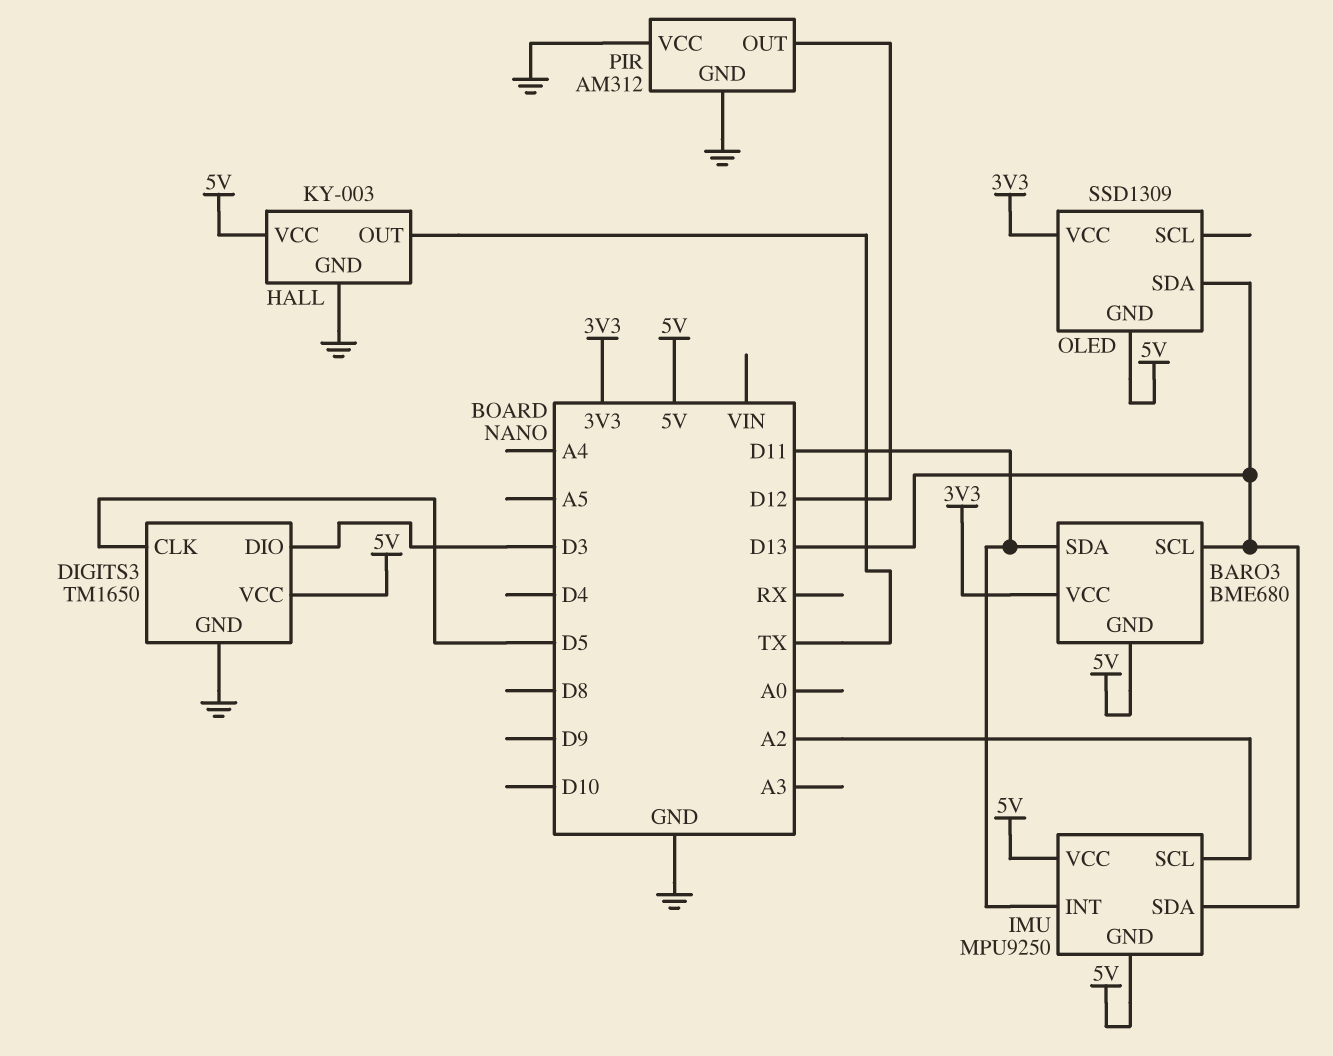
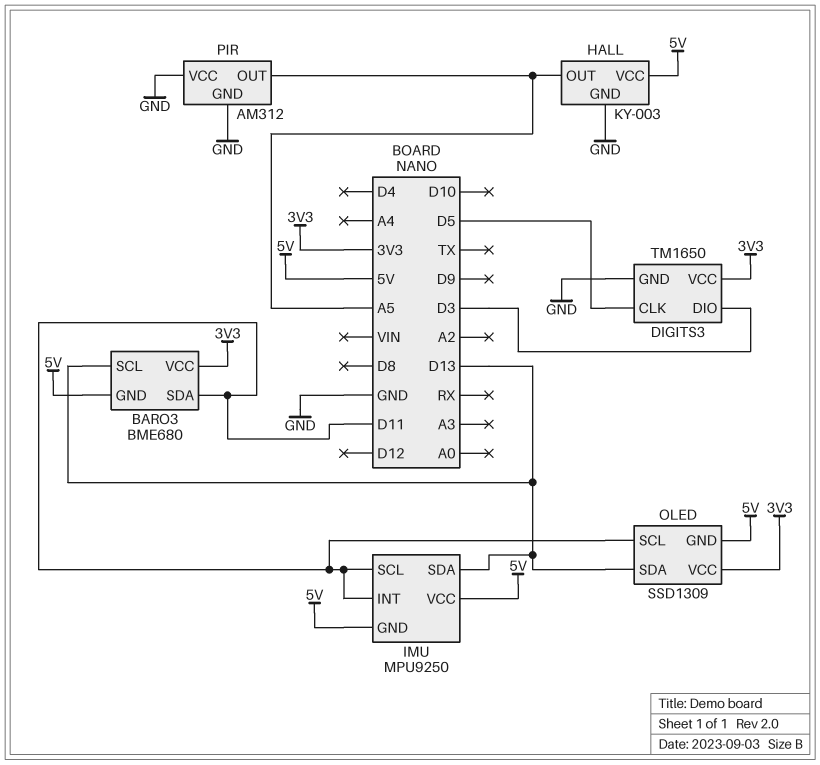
DIGITS3 pin VCC: 5V -> 3V3
HALL pin OUT: TX -> A5
IMU pin SCL: A2 -> D11
OLED pin SCL: none -> D11
PIR pin OUT: D12 -> A5

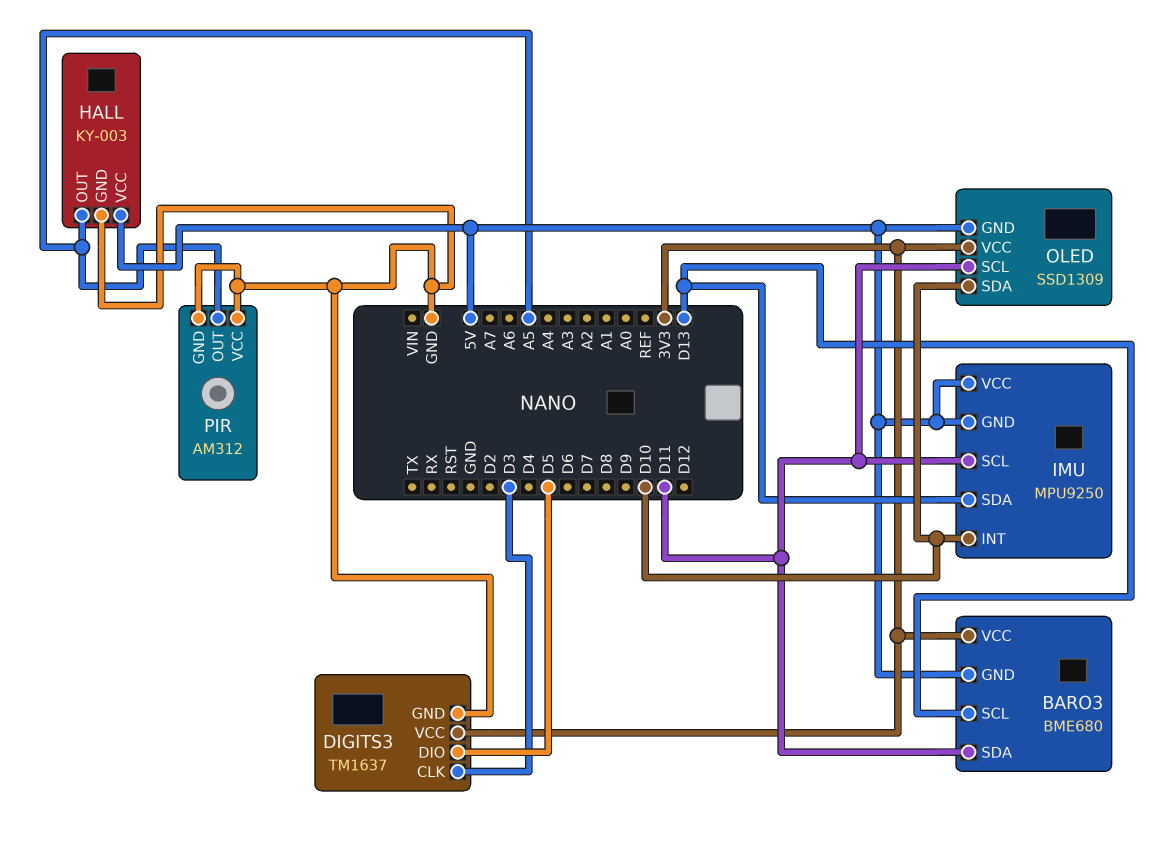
DIGITS3: TM1650 -> TM1637
DIGITS3 pin CLK: D5 -> D3
DIGITS3 pin DIO: D3 -> D5
IMU pin INT: D11 -> D10
OLED pin SDA: D13 -> D10

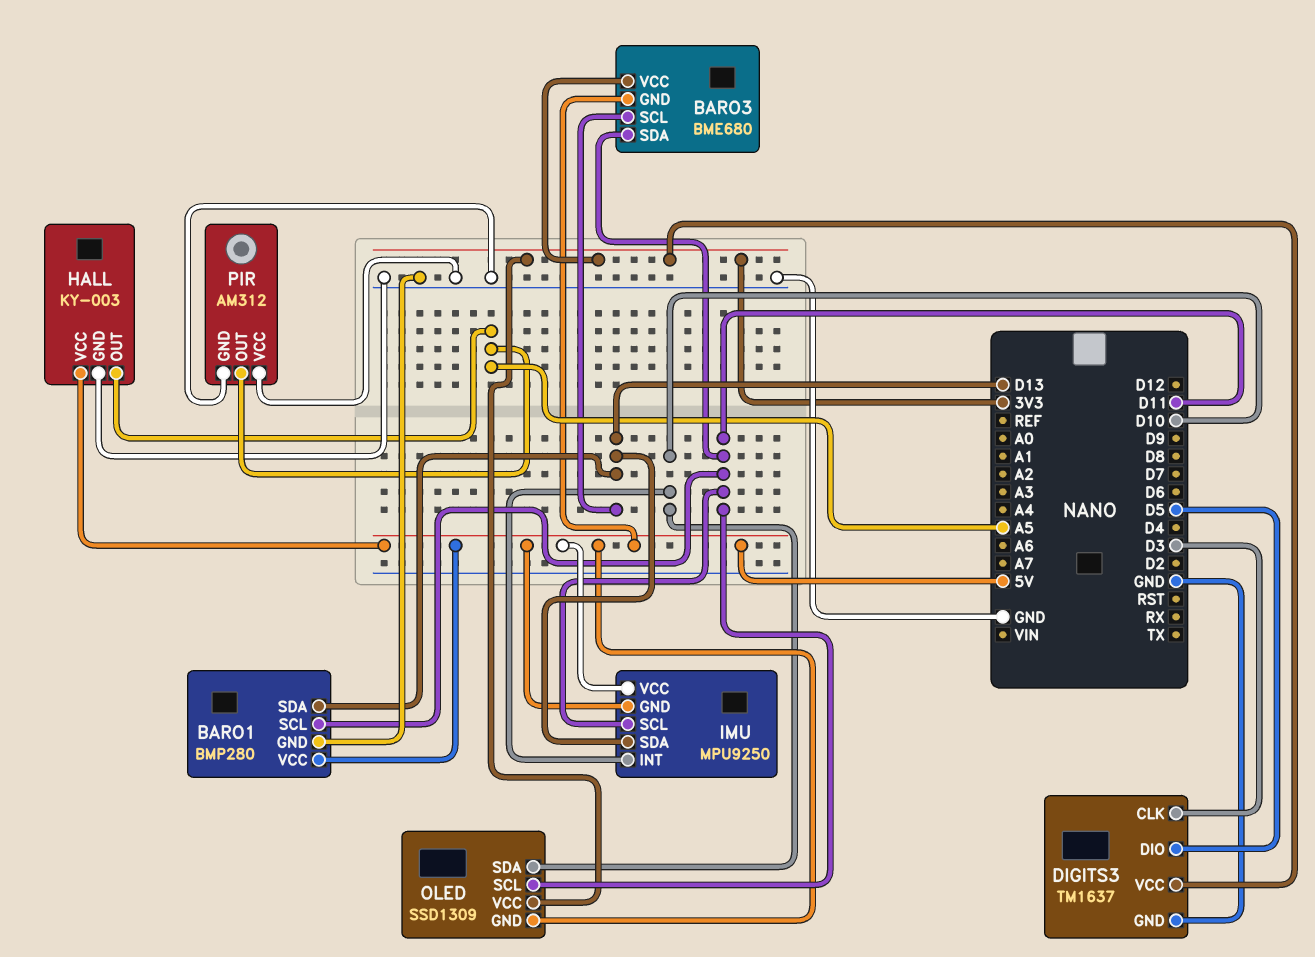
BARO1: none -> BMP280
BARO1 pin GND: none -> GND
BARO1 pin SCL: none -> D11
BARO1 pin SDA: none -> D13
BARO1 pin VCC: none -> 5V

